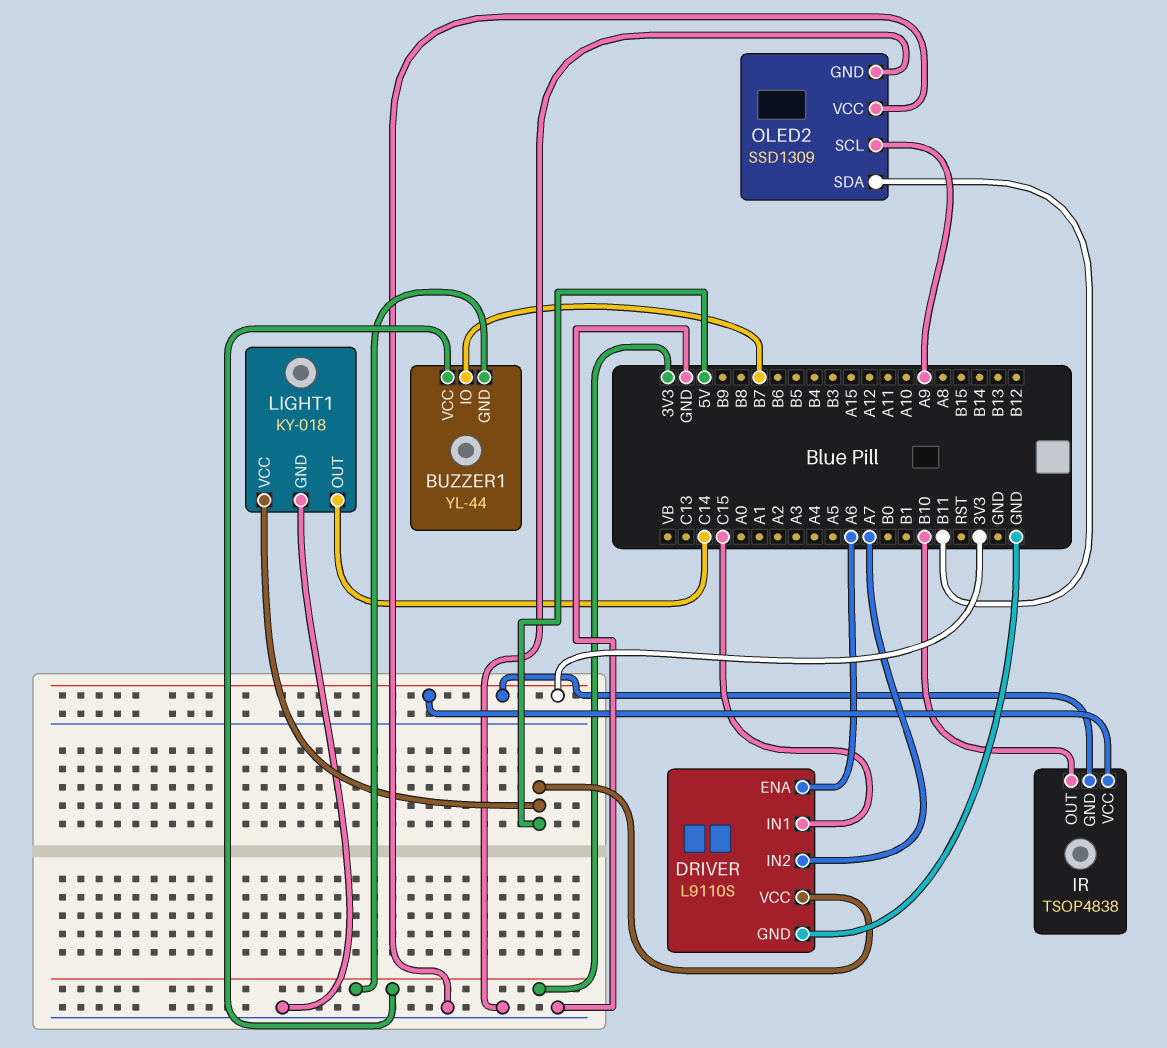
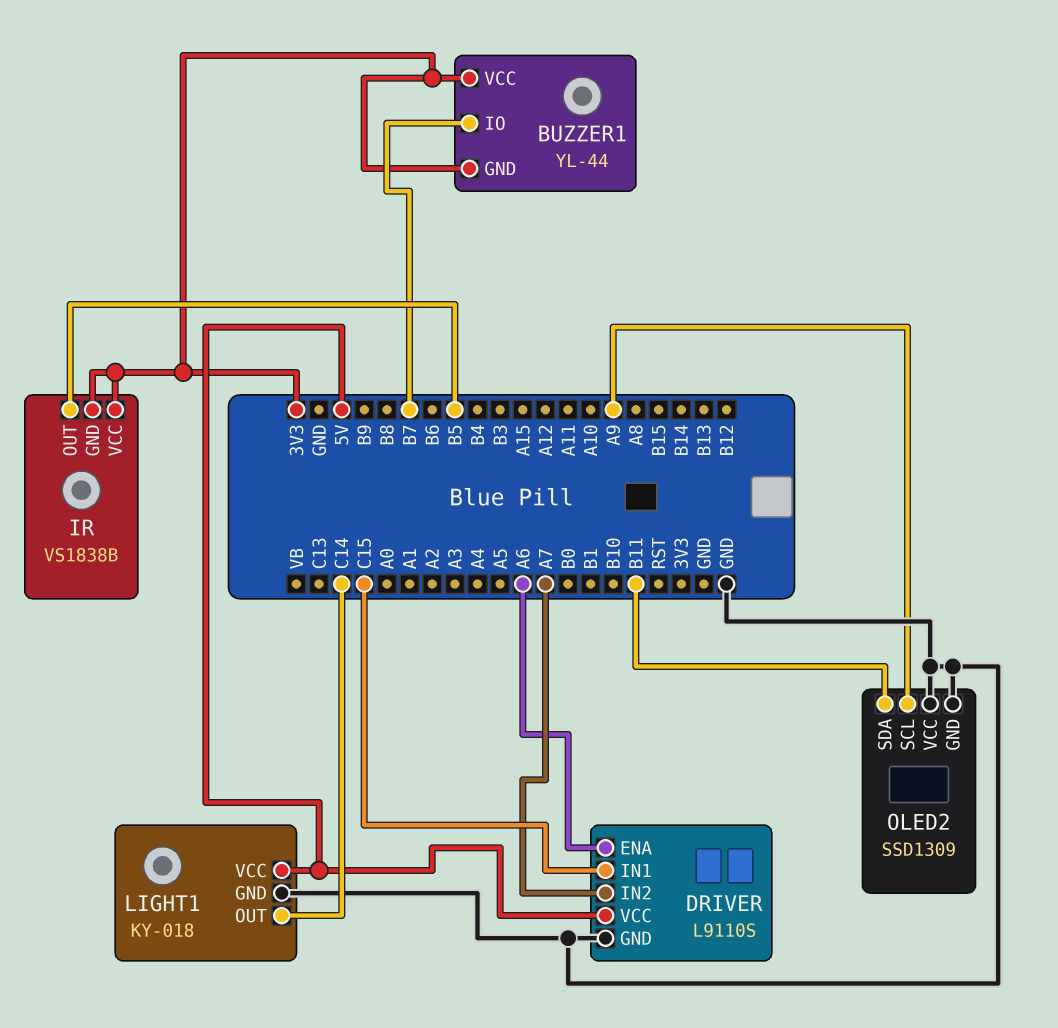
IR: TSOP4838 -> VS1838B
IR pin OUT: B10 -> B5

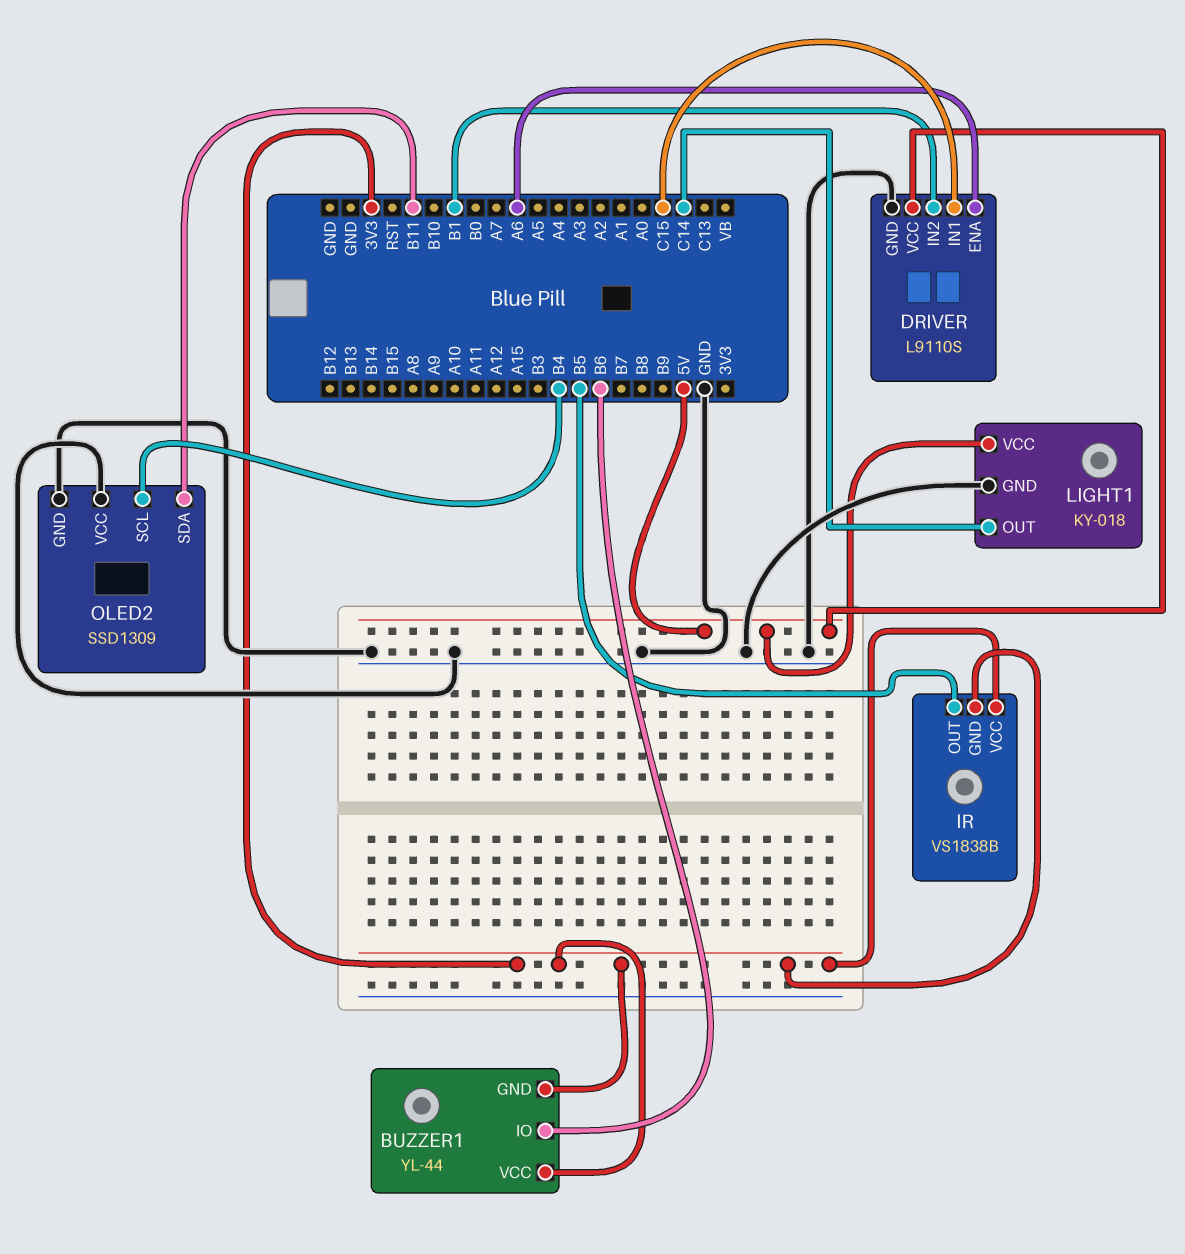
BUZZER1 pin IO: B7 -> B6
DRIVER pin IN2: A7 -> B1
OLED2 pin SCL: A9 -> B4

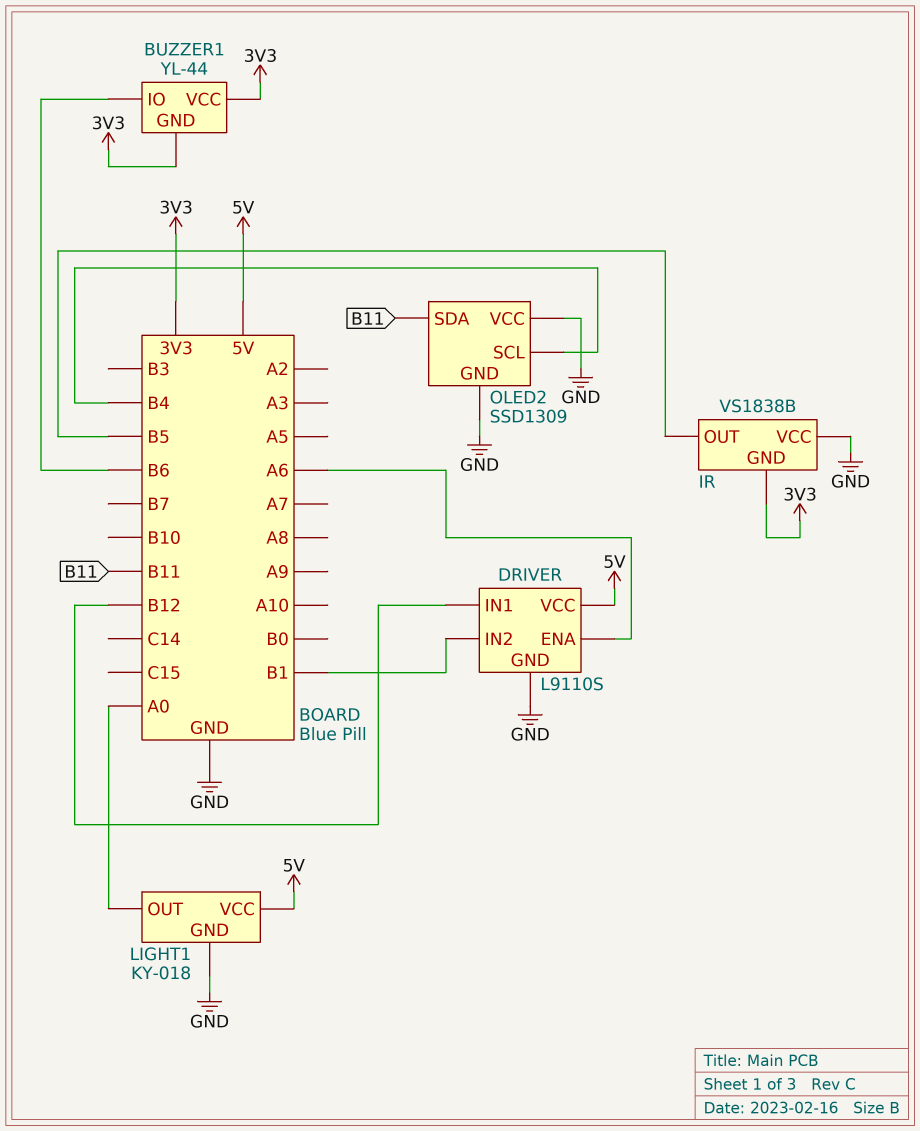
DRIVER pin IN1: C15 -> B12
IR pin VCC: 3V3 -> GND
LIGHT1 pin OUT: C14 -> A0

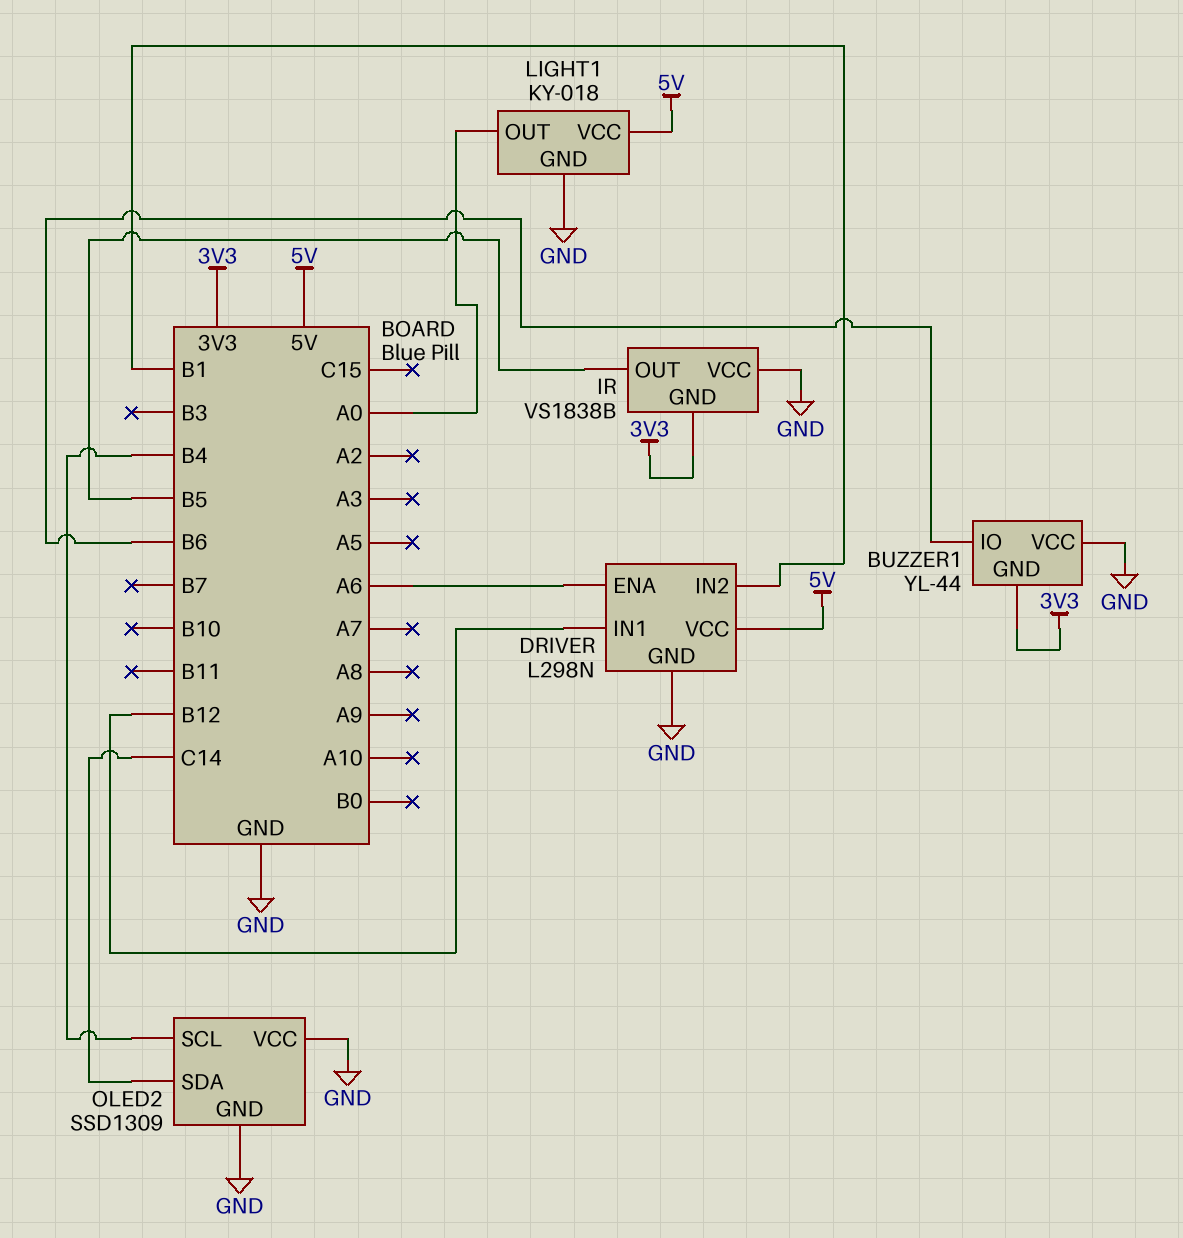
BUZZER1 pin VCC: 3V3 -> GND
DRIVER: L9110S -> L298N
OLED2 pin SDA: B11 -> C14

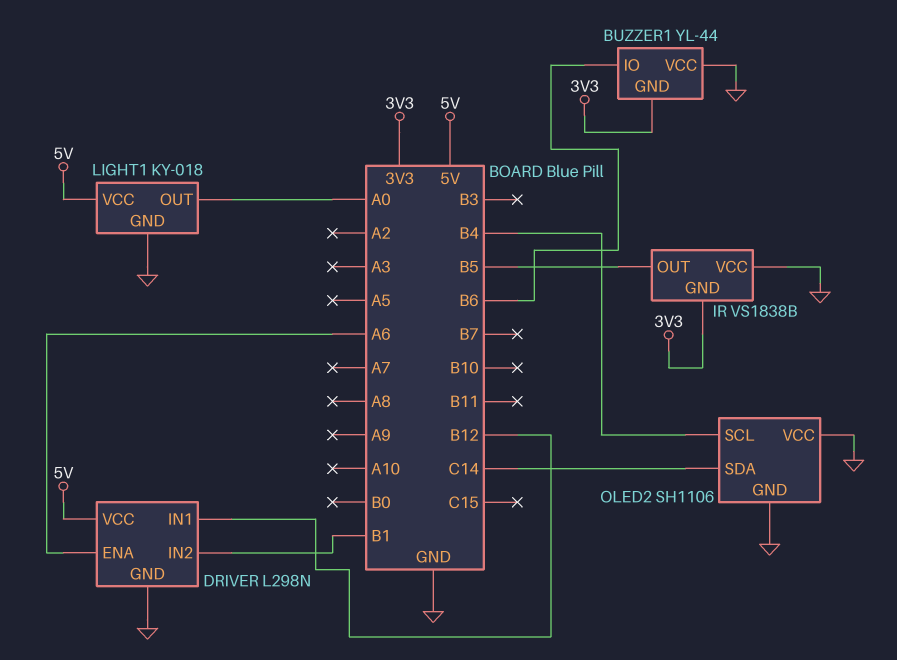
OLED2: SSD1309 -> SH1106

